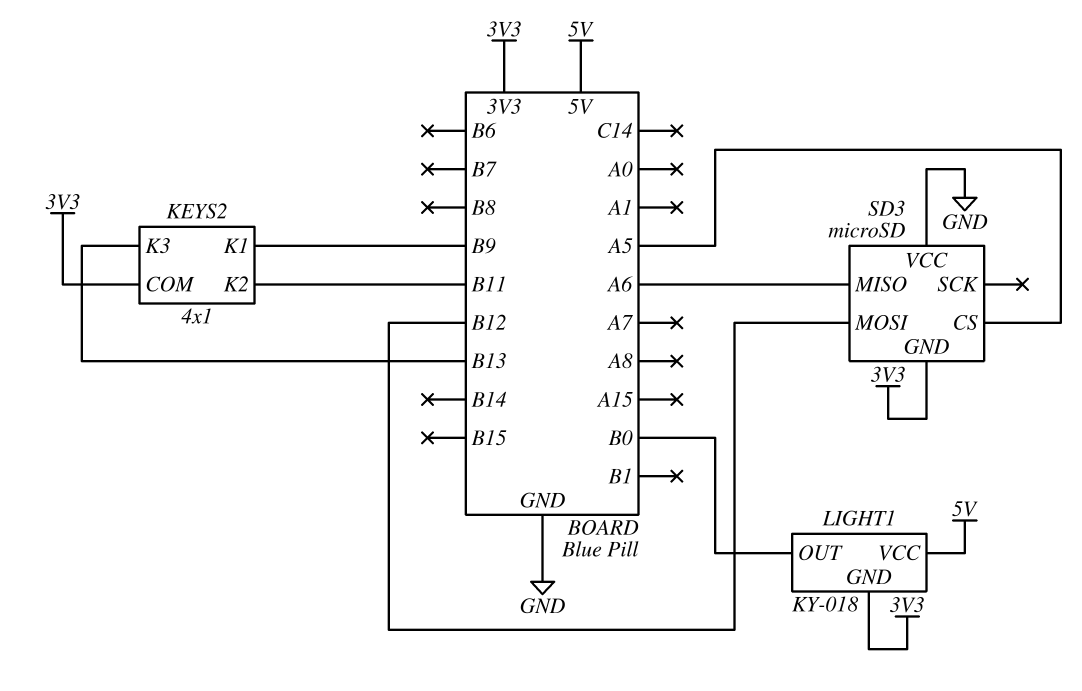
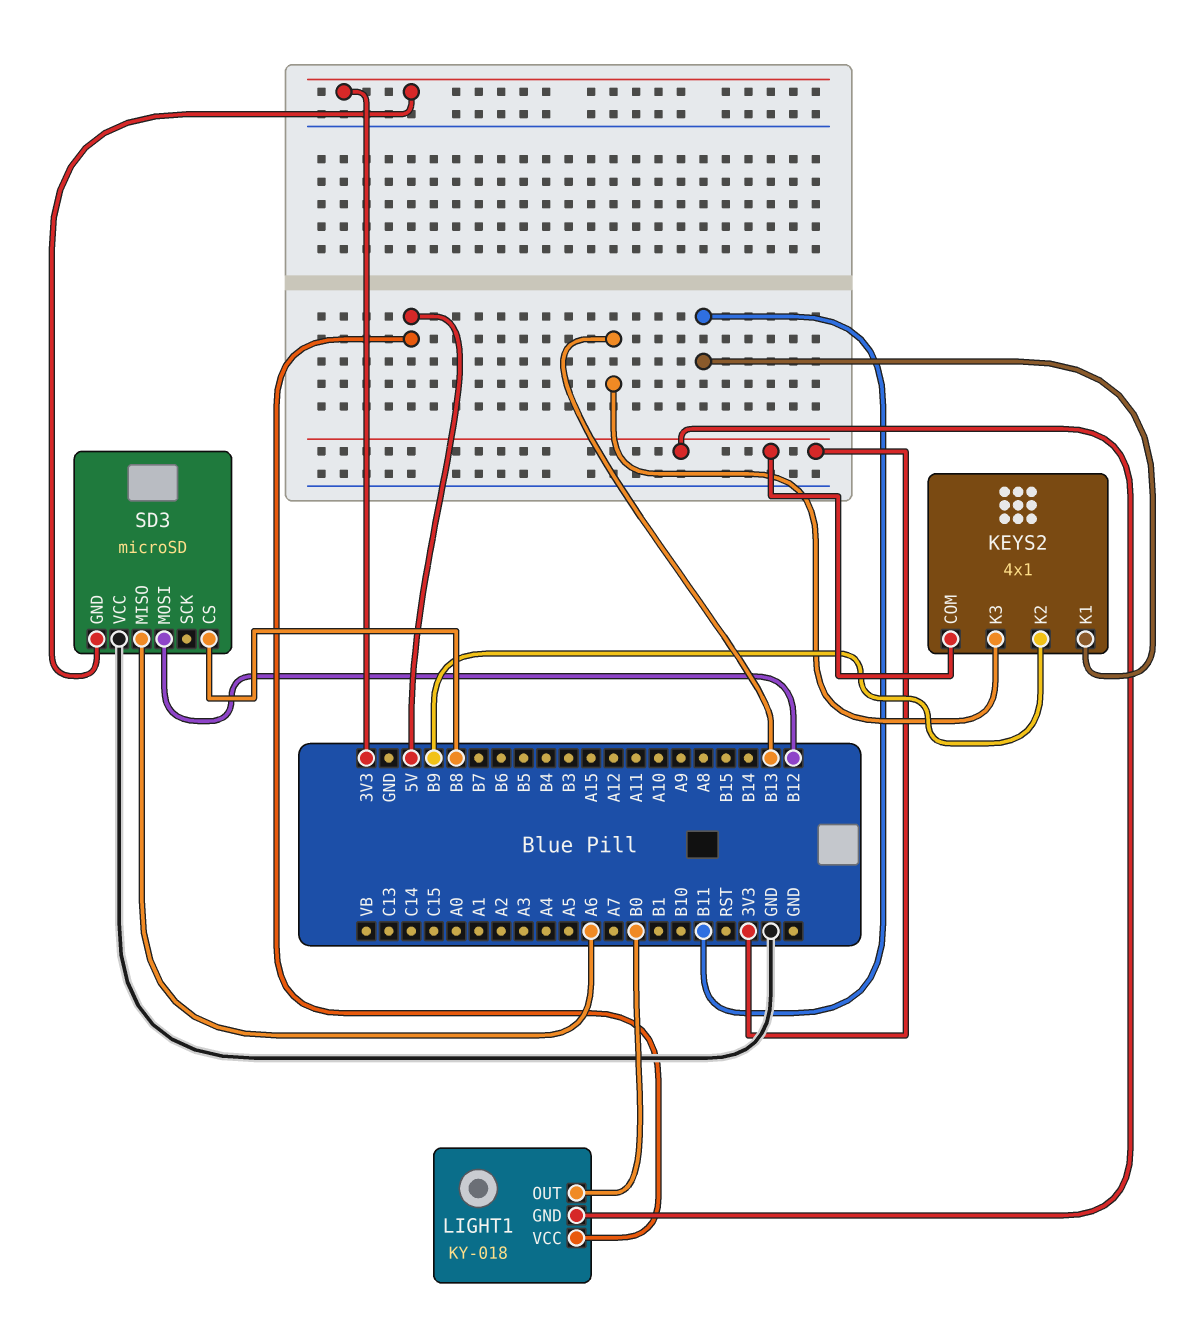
KEYS2 pin K1: B9 -> B11
KEYS2 pin K2: B11 -> B9
SD3 pin CS: A5 -> B8

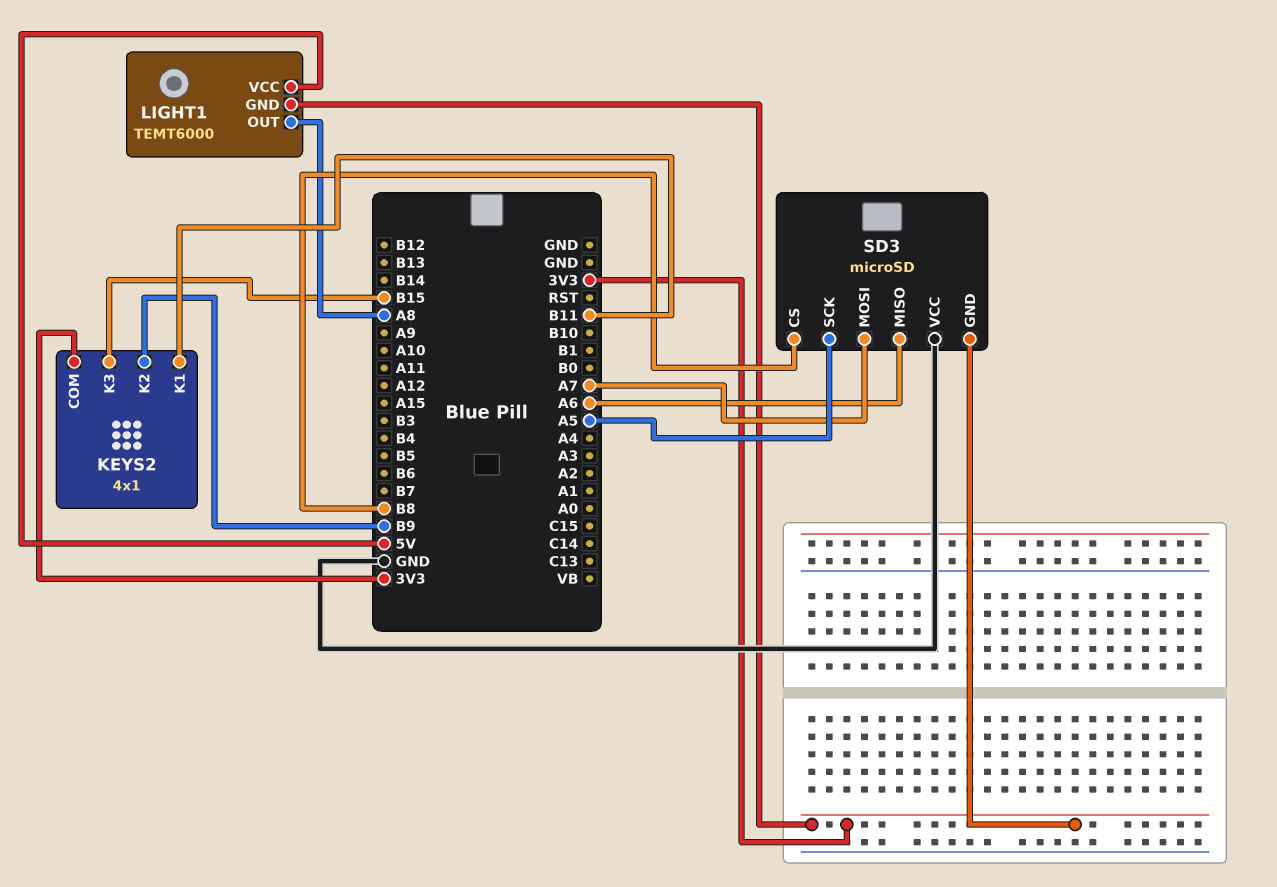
KEYS2 pin K3: B13 -> B15
LIGHT1: KY-018 -> TEMT6000
LIGHT1 pin OUT: B0 -> A8
SD3 pin MOSI: B12 -> A7
SD3 pin SCK: none -> A5

